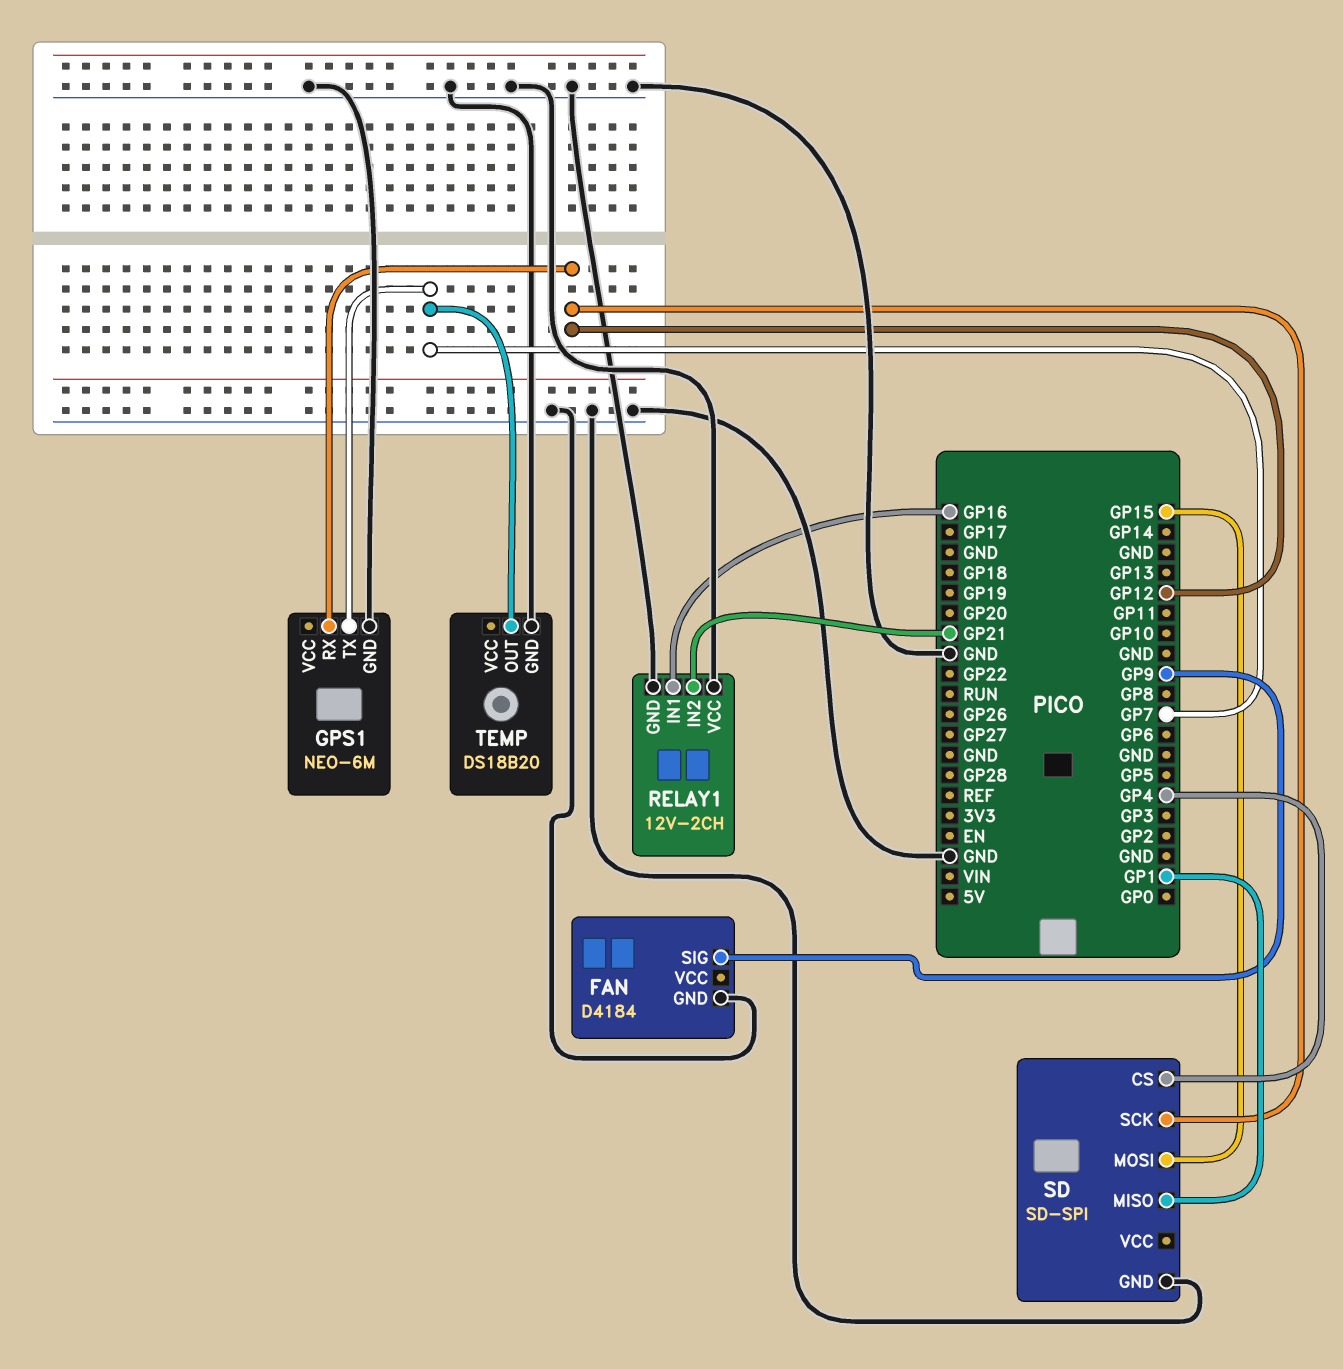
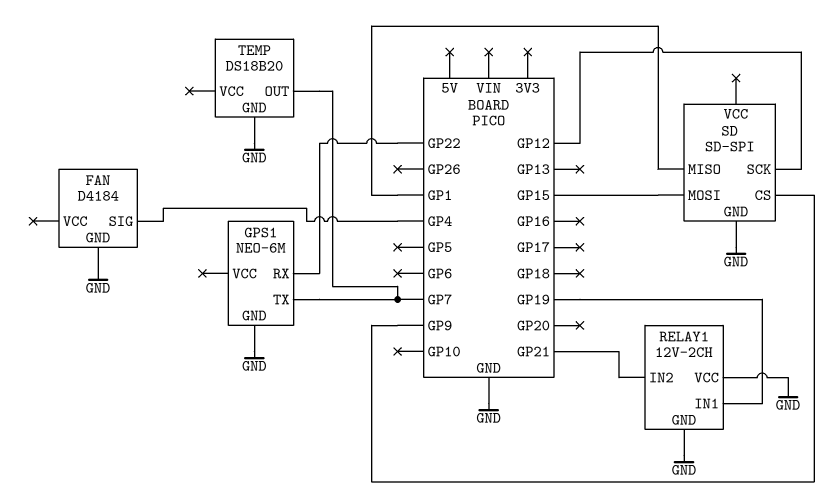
FAN pin SIG: GP9 -> GP4
GPS1 pin RX: GP12 -> GP22
RELAY1 pin IN1: GP16 -> GP19
SD pin CS: GP4 -> GP9

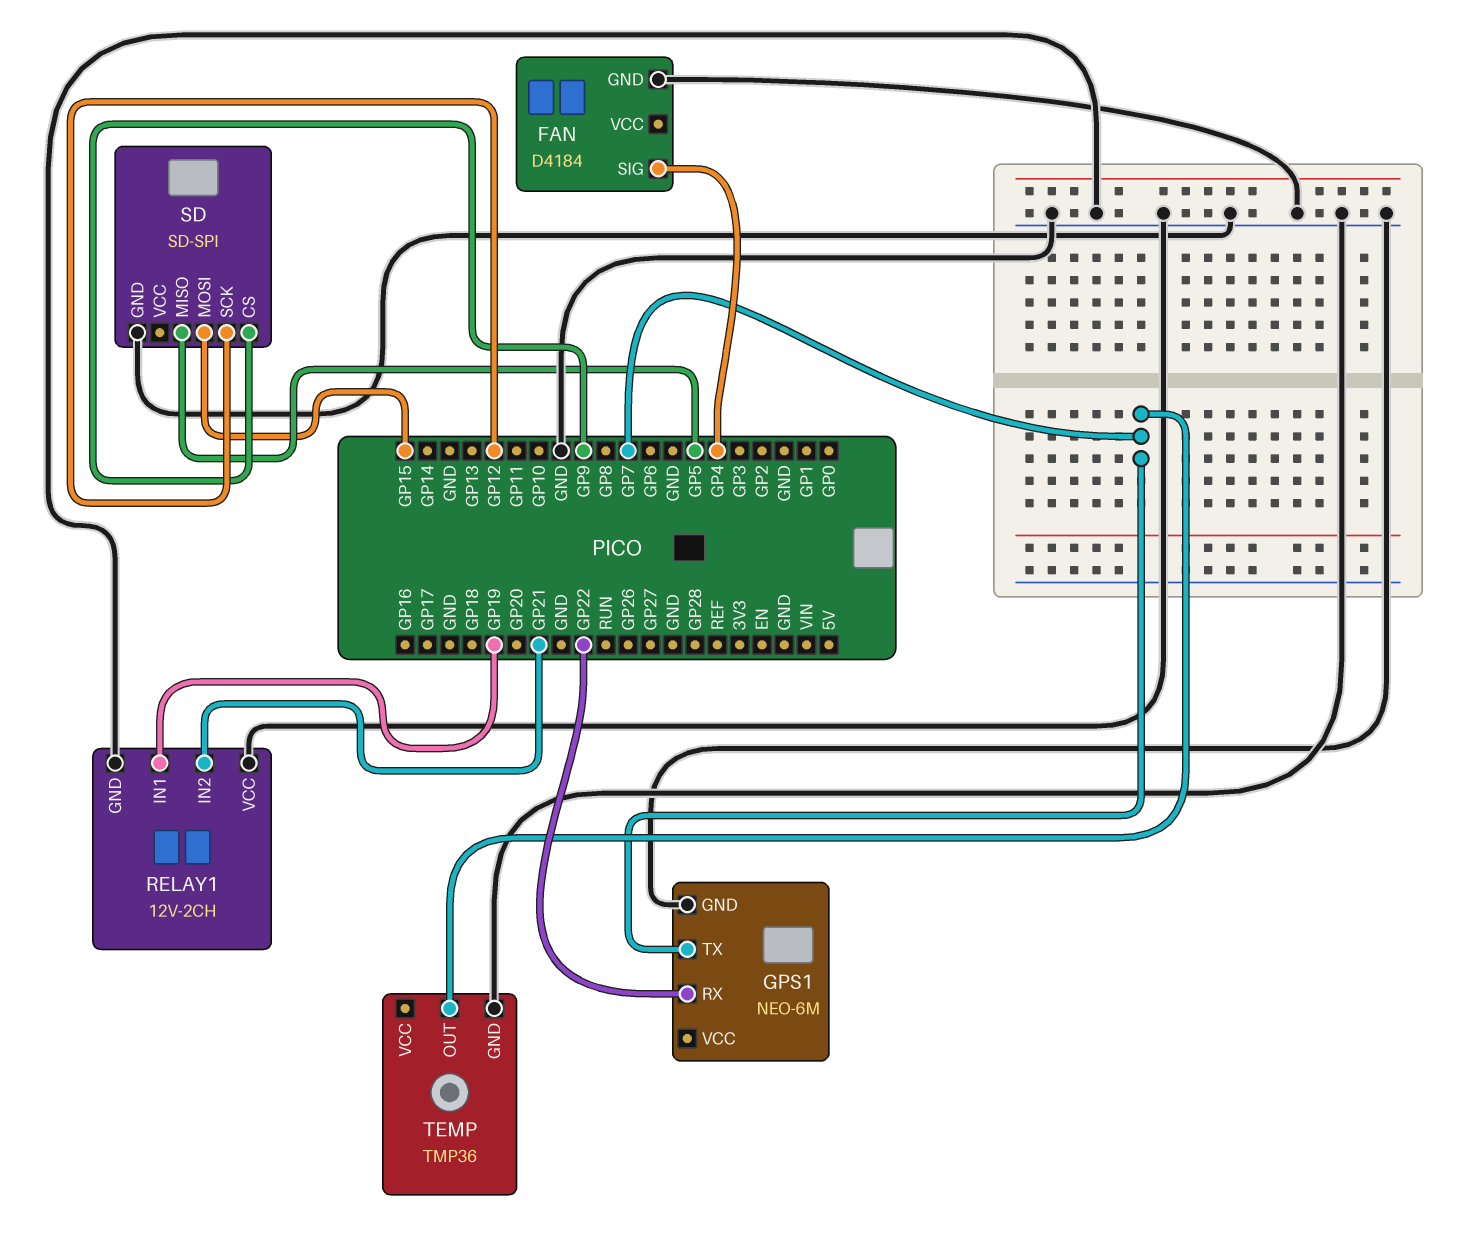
SD pin MISO: GP1 -> GP5
TEMP: DS18B20 -> TMP36

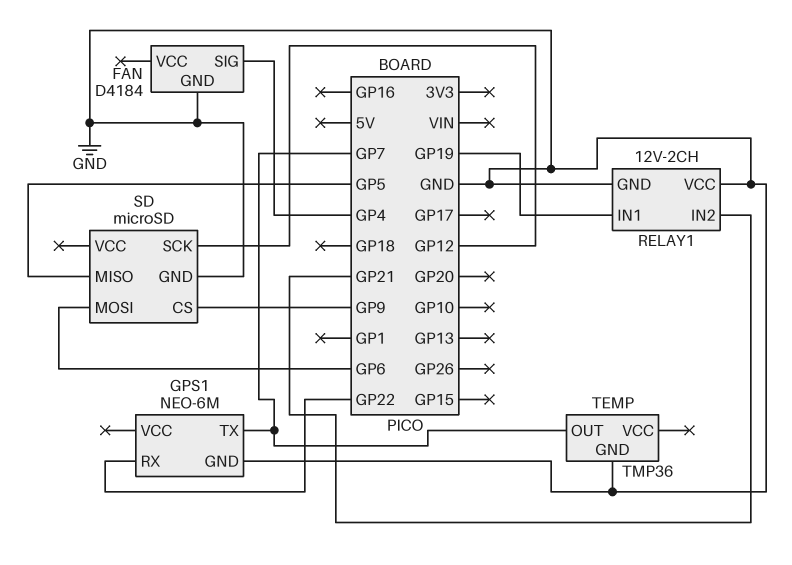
SD: SD-SPI -> microSD
SD pin MOSI: GP15 -> GP6

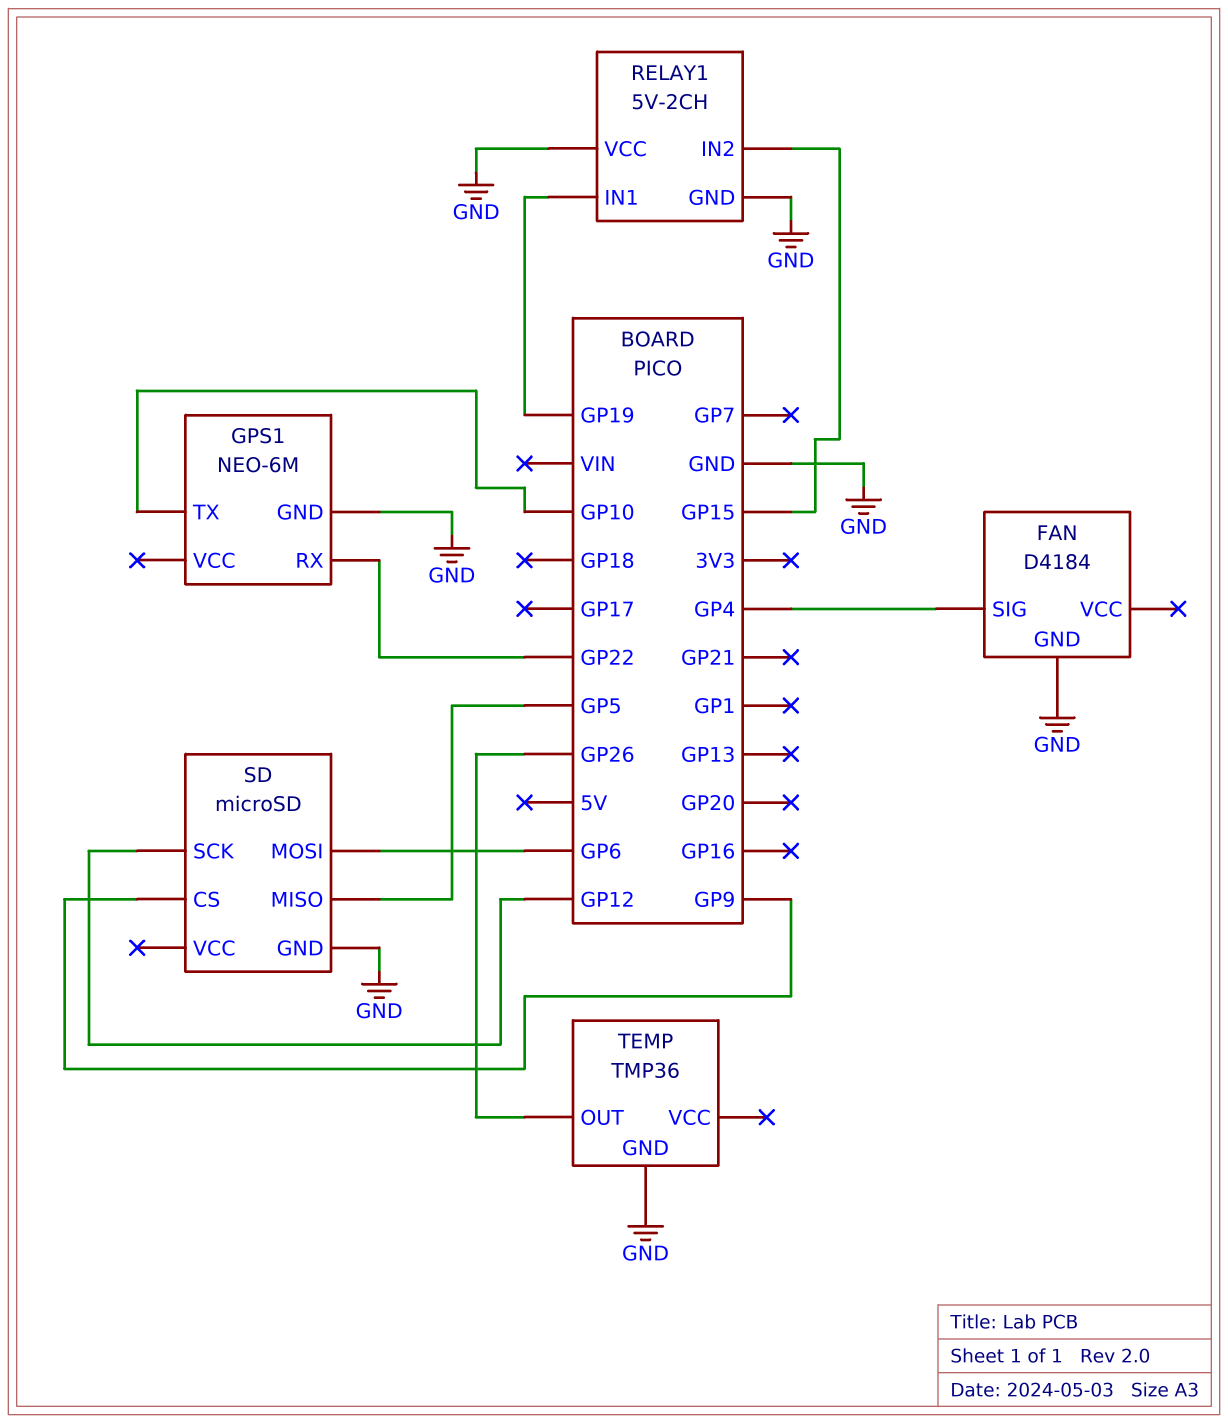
GPS1 pin TX: GP7 -> GP10
RELAY1: 12V-2CH -> 5V-2CH
RELAY1 pin IN2: GP21 -> GP15
TEMP pin OUT: GP7 -> GP26

